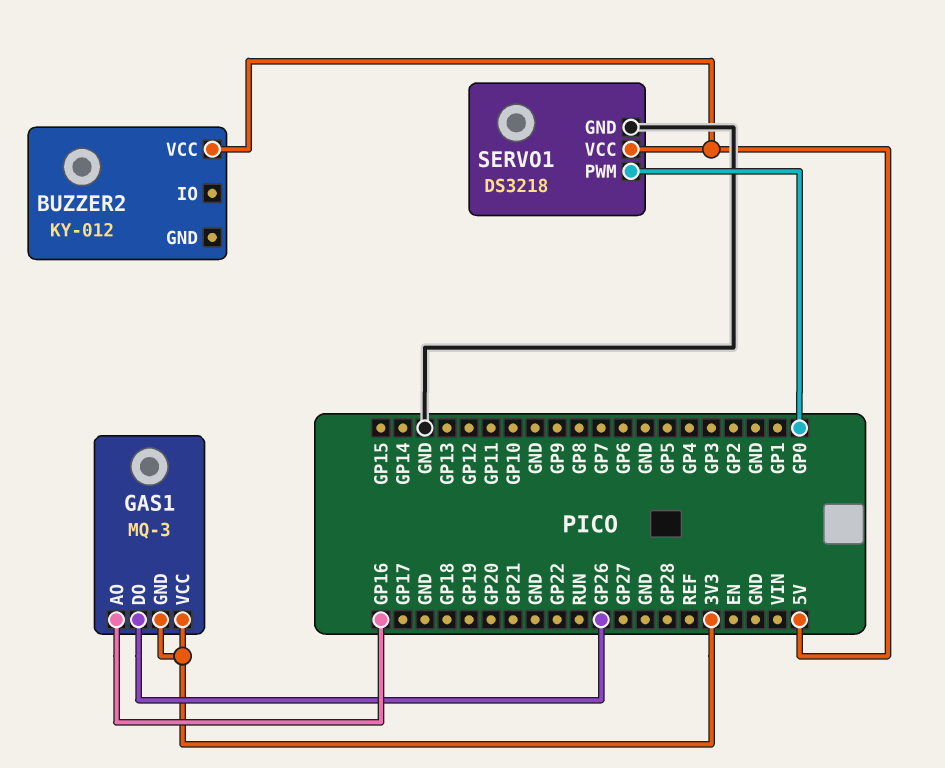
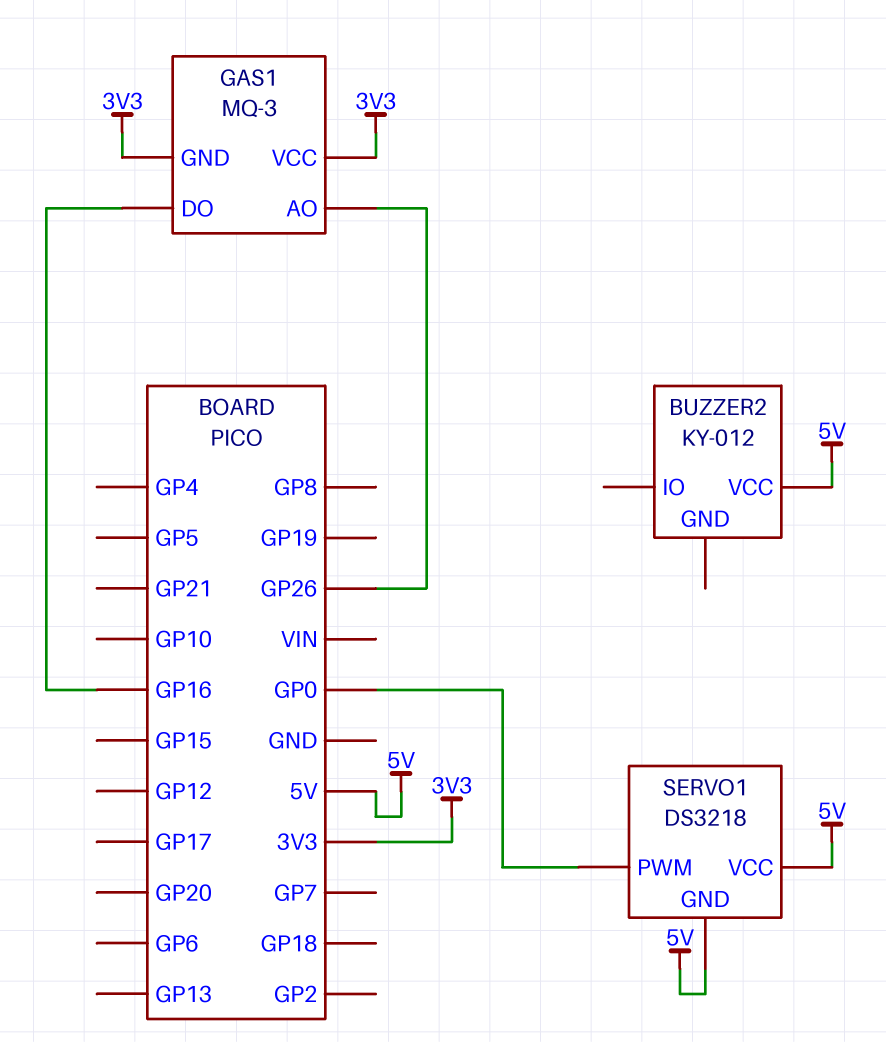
GAS1 pin AO: GP16 -> GP26
GAS1 pin DO: GP26 -> GP16
SERVO1 pin GND: GND -> 5V

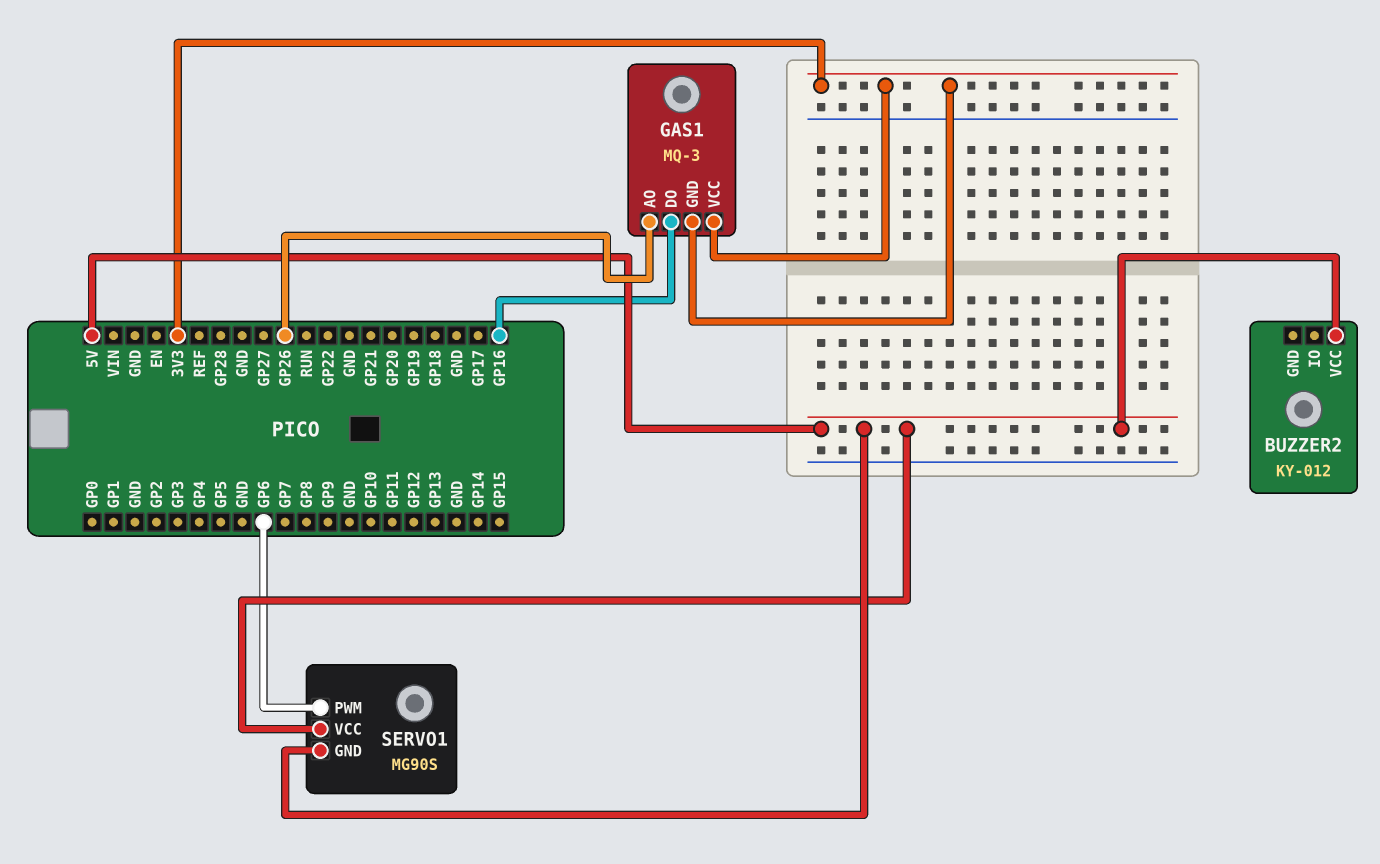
SERVO1: DS3218 -> MG90S
SERVO1 pin PWM: GP0 -> GP6

